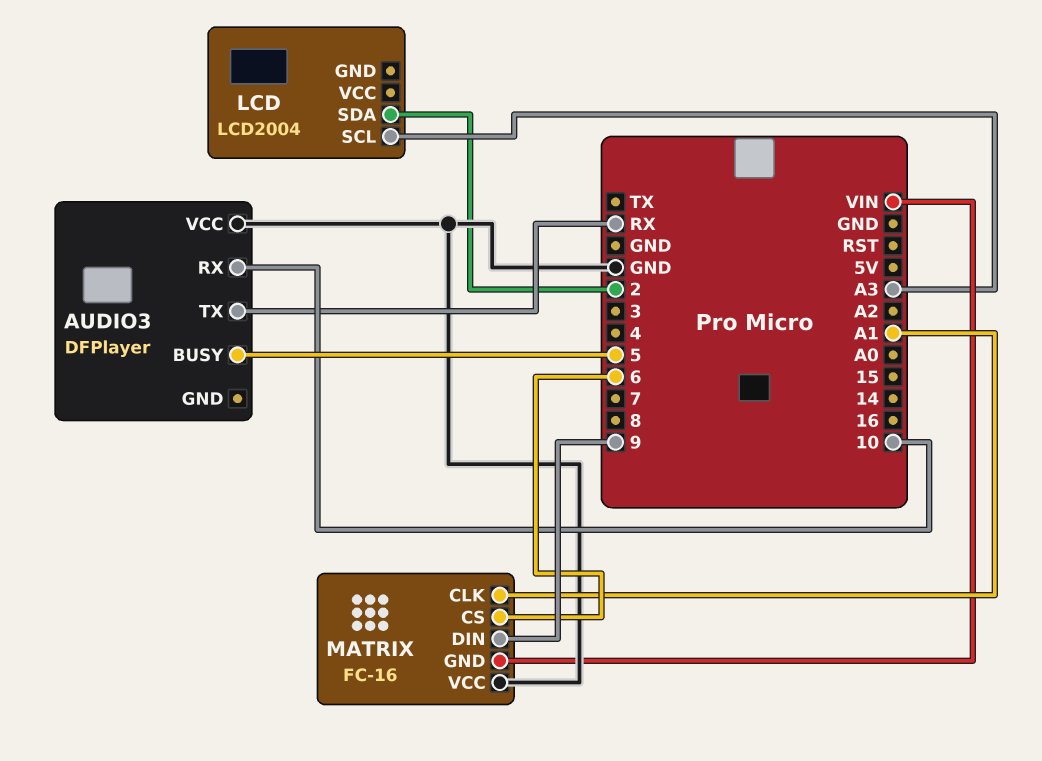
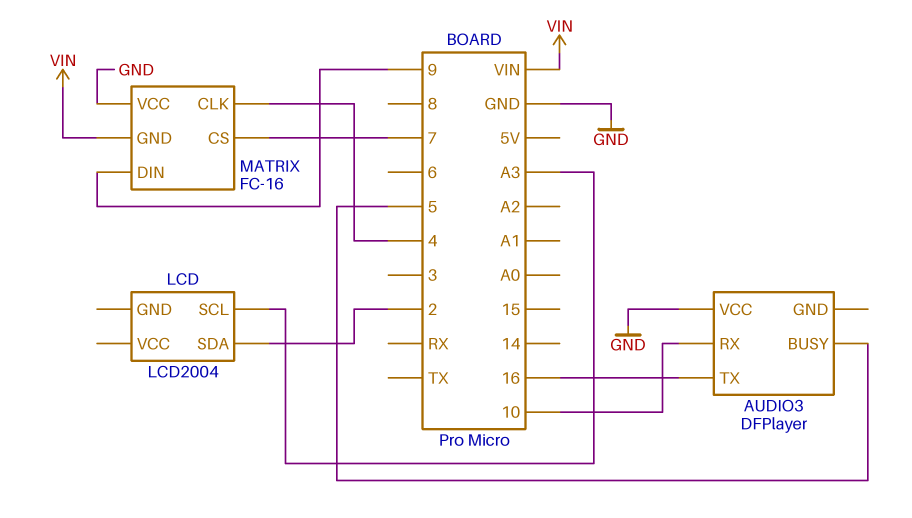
AUDIO3 pin TX: RX -> 16
MATRIX pin CLK: A1 -> 4
MATRIX pin CS: 6 -> 7

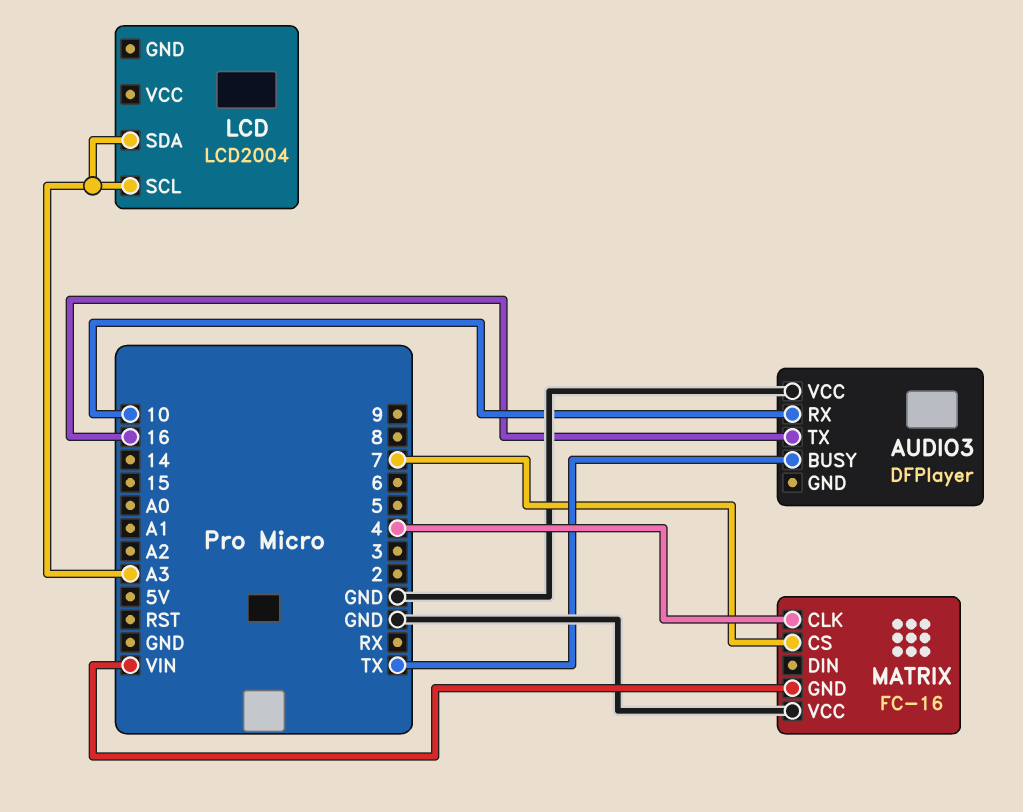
AUDIO3 pin BUSY: 5 -> TX
LCD pin SDA: 2 -> A3
MATRIX pin DIN: 9 -> none

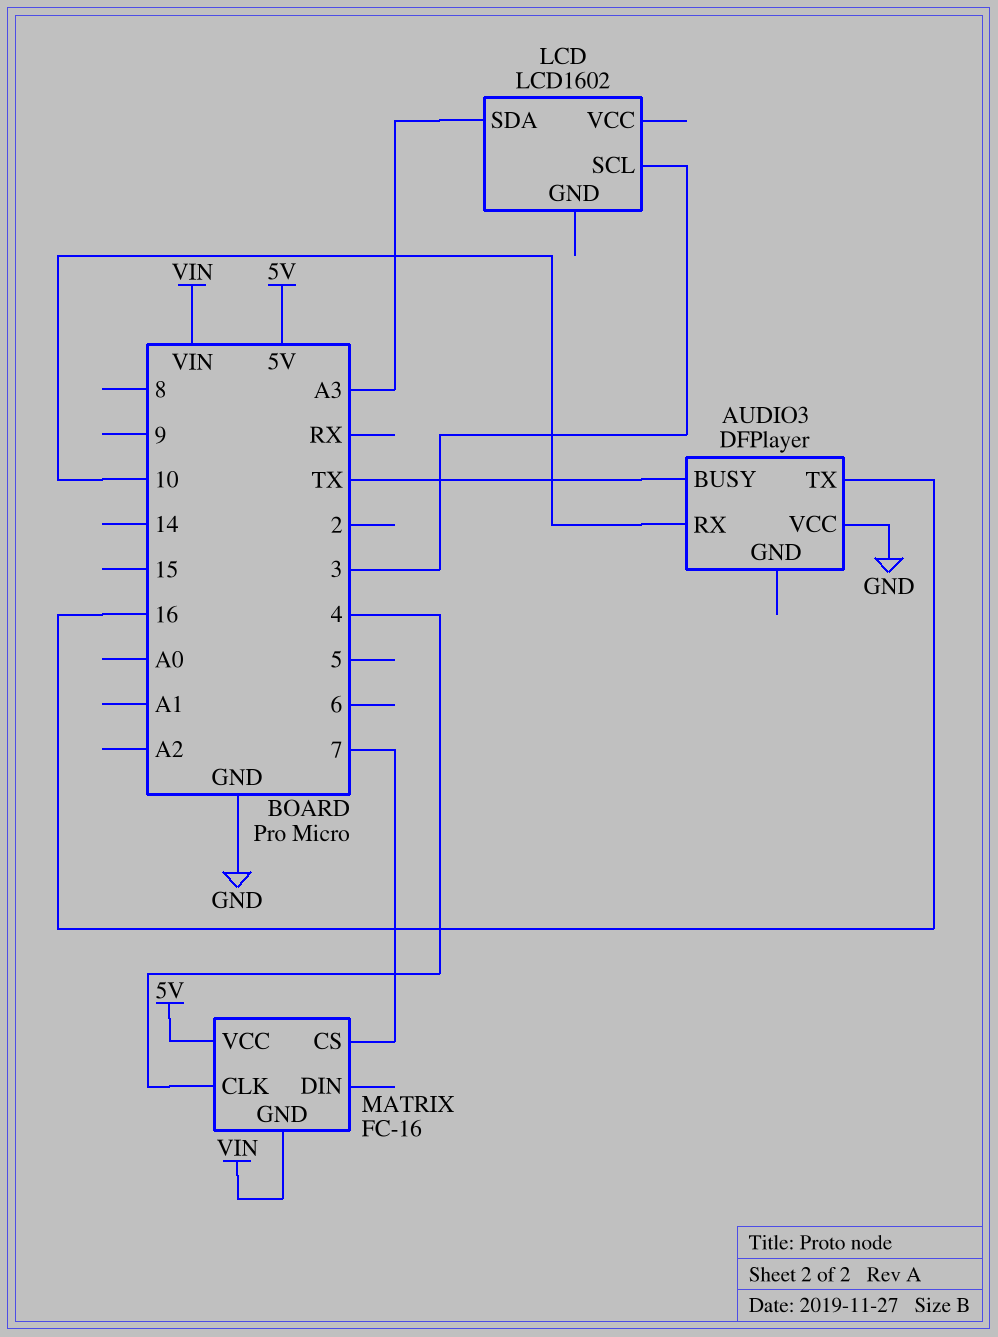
LCD: LCD2004 -> LCD1602
LCD pin SCL: A3 -> 3
MATRIX pin VCC: GND -> 5V

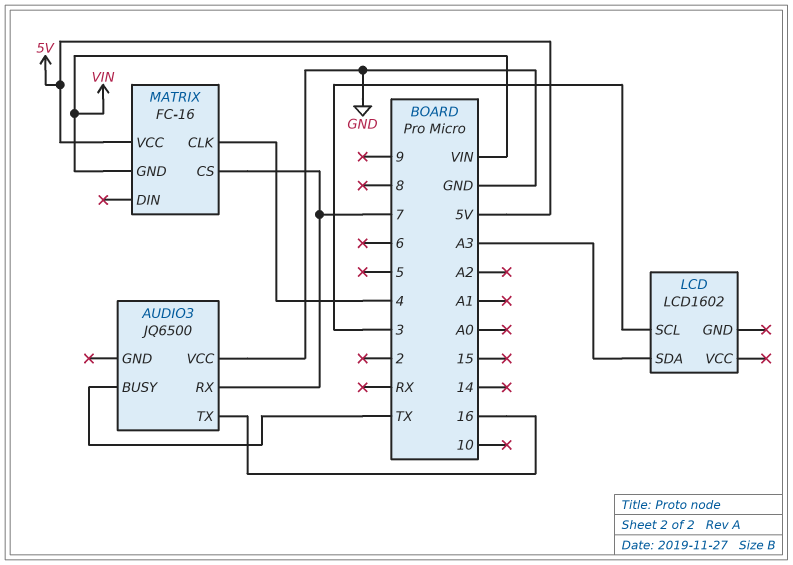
AUDIO3: DFPlayer -> JQ6500
AUDIO3 pin RX: 10 -> 7

